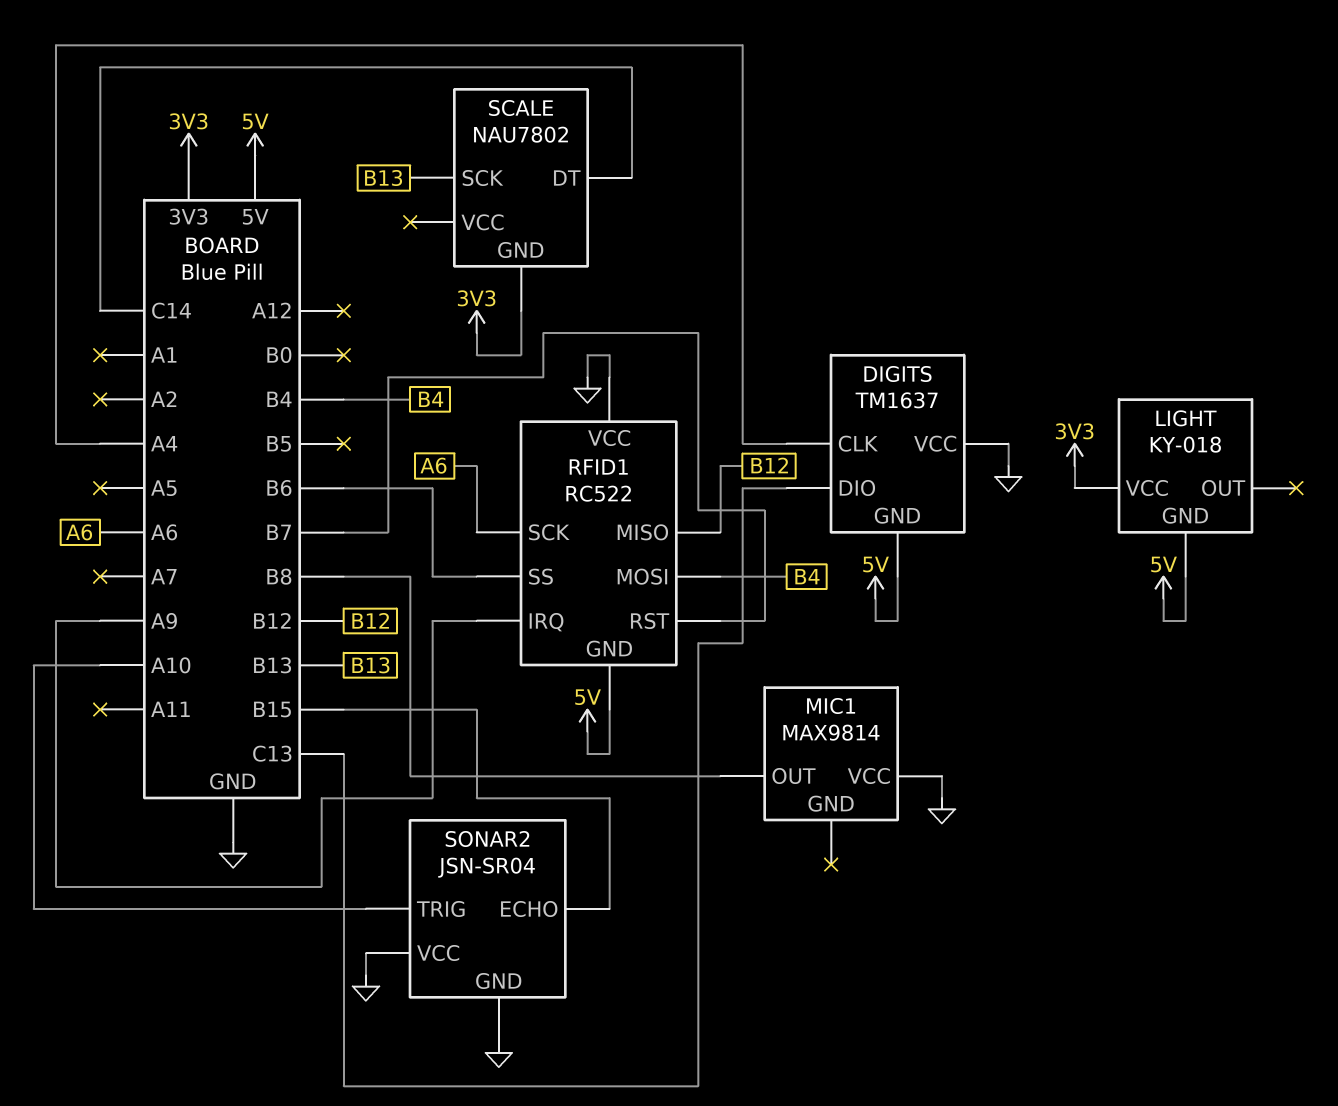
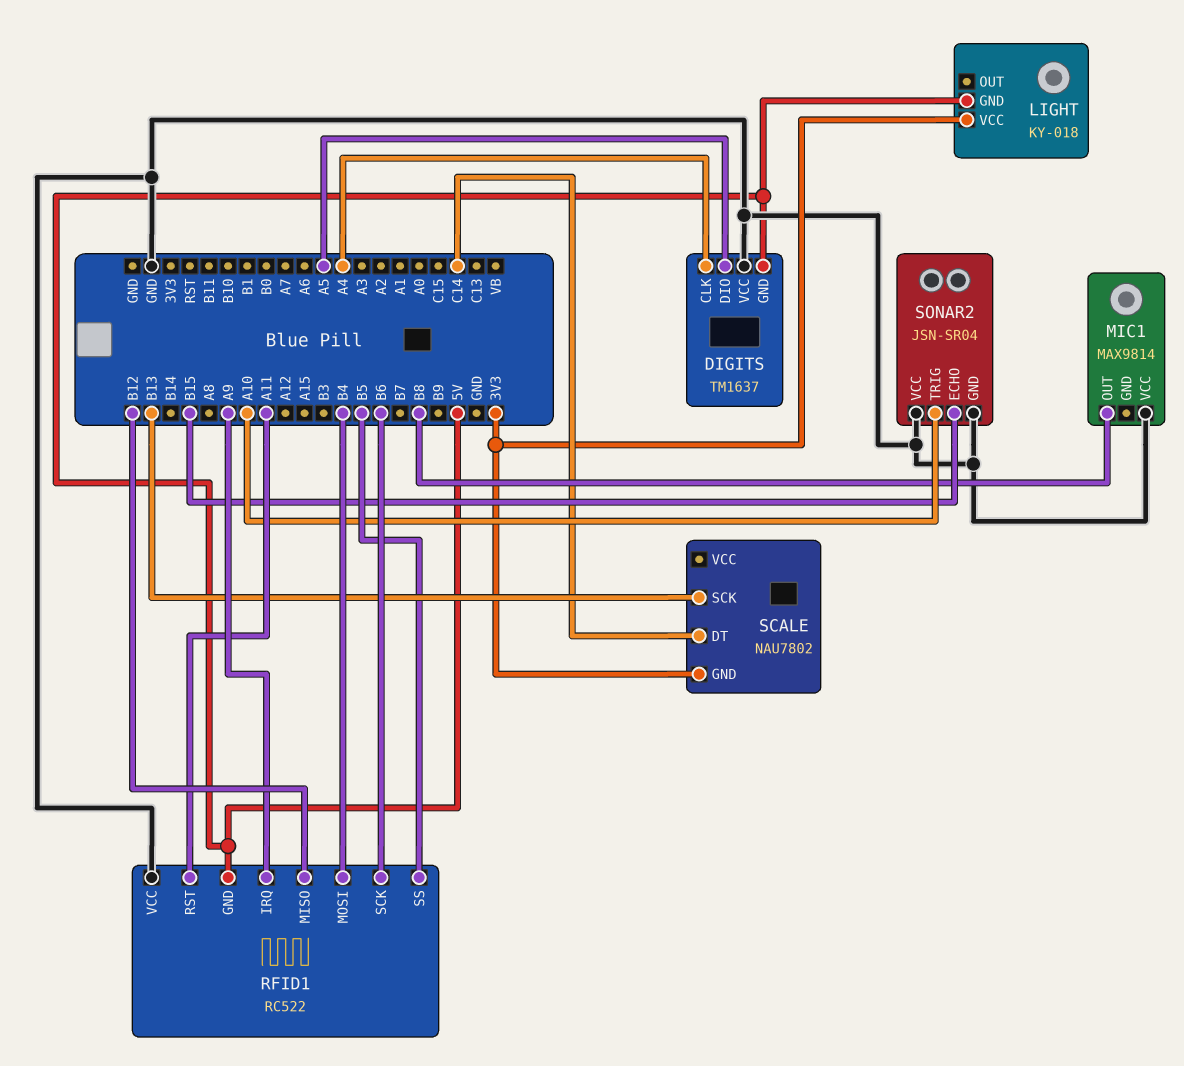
DIGITS pin DIO: C13 -> A5
RFID1 pin RST: B7 -> A11
RFID1 pin SCK: A6 -> B6
RFID1 pin SS: B6 -> B5

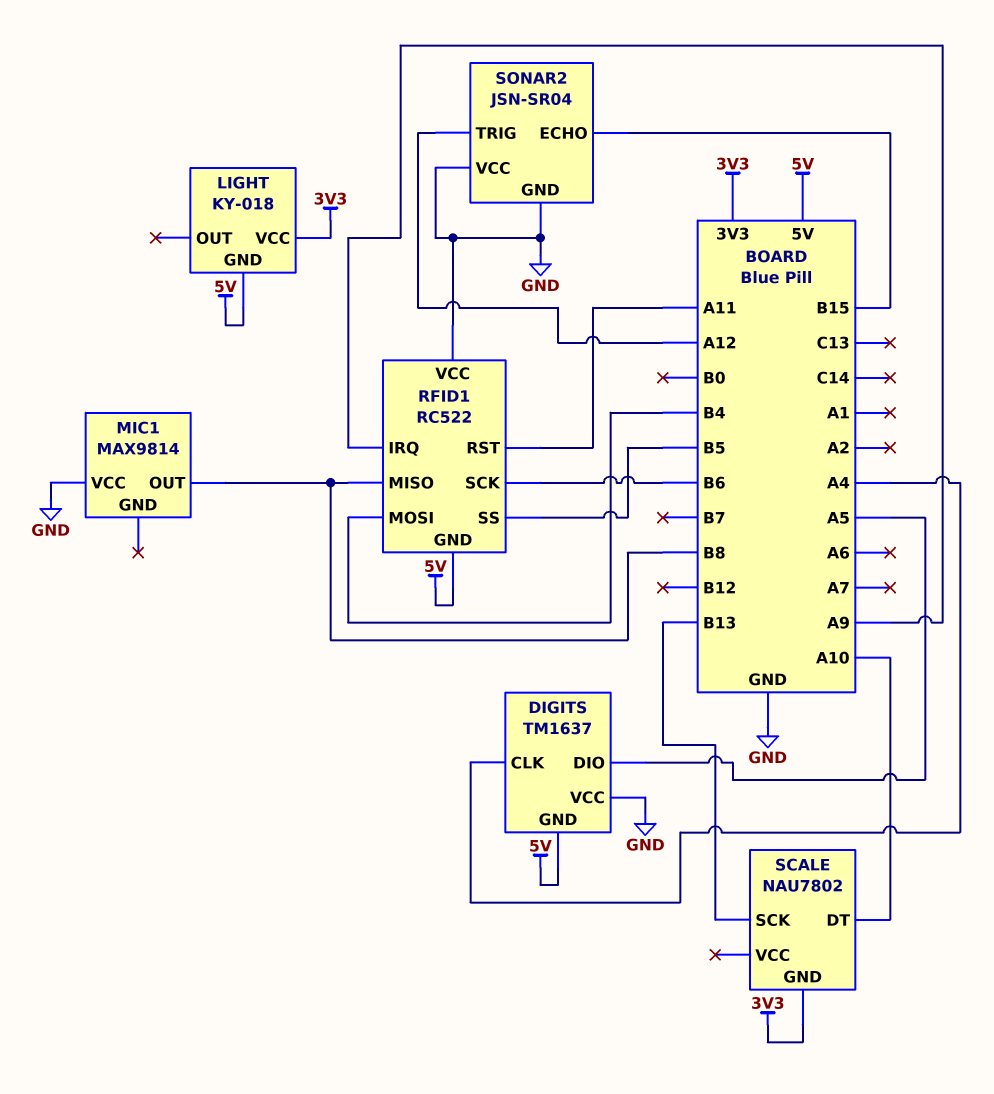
RFID1 pin MISO: B12 -> B8
SCALE pin DT: C14 -> A10
SONAR2 pin TRIG: A10 -> A12

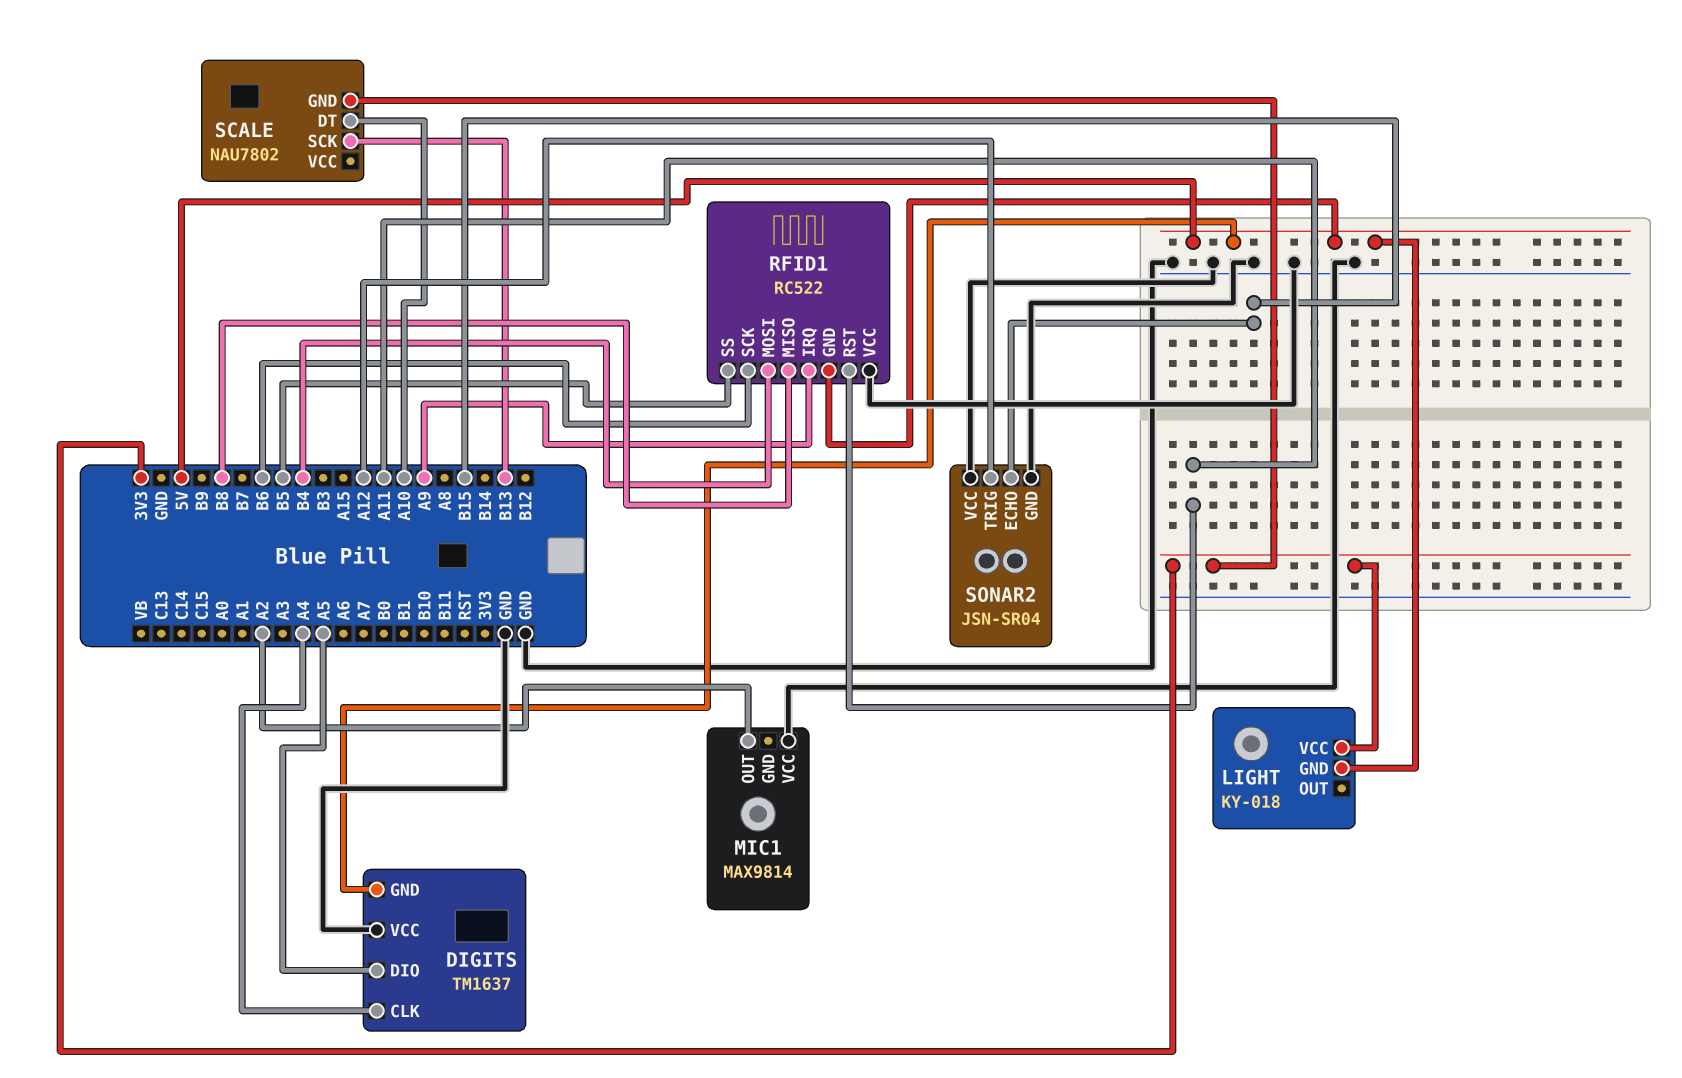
MIC1 pin OUT: B8 -> A2

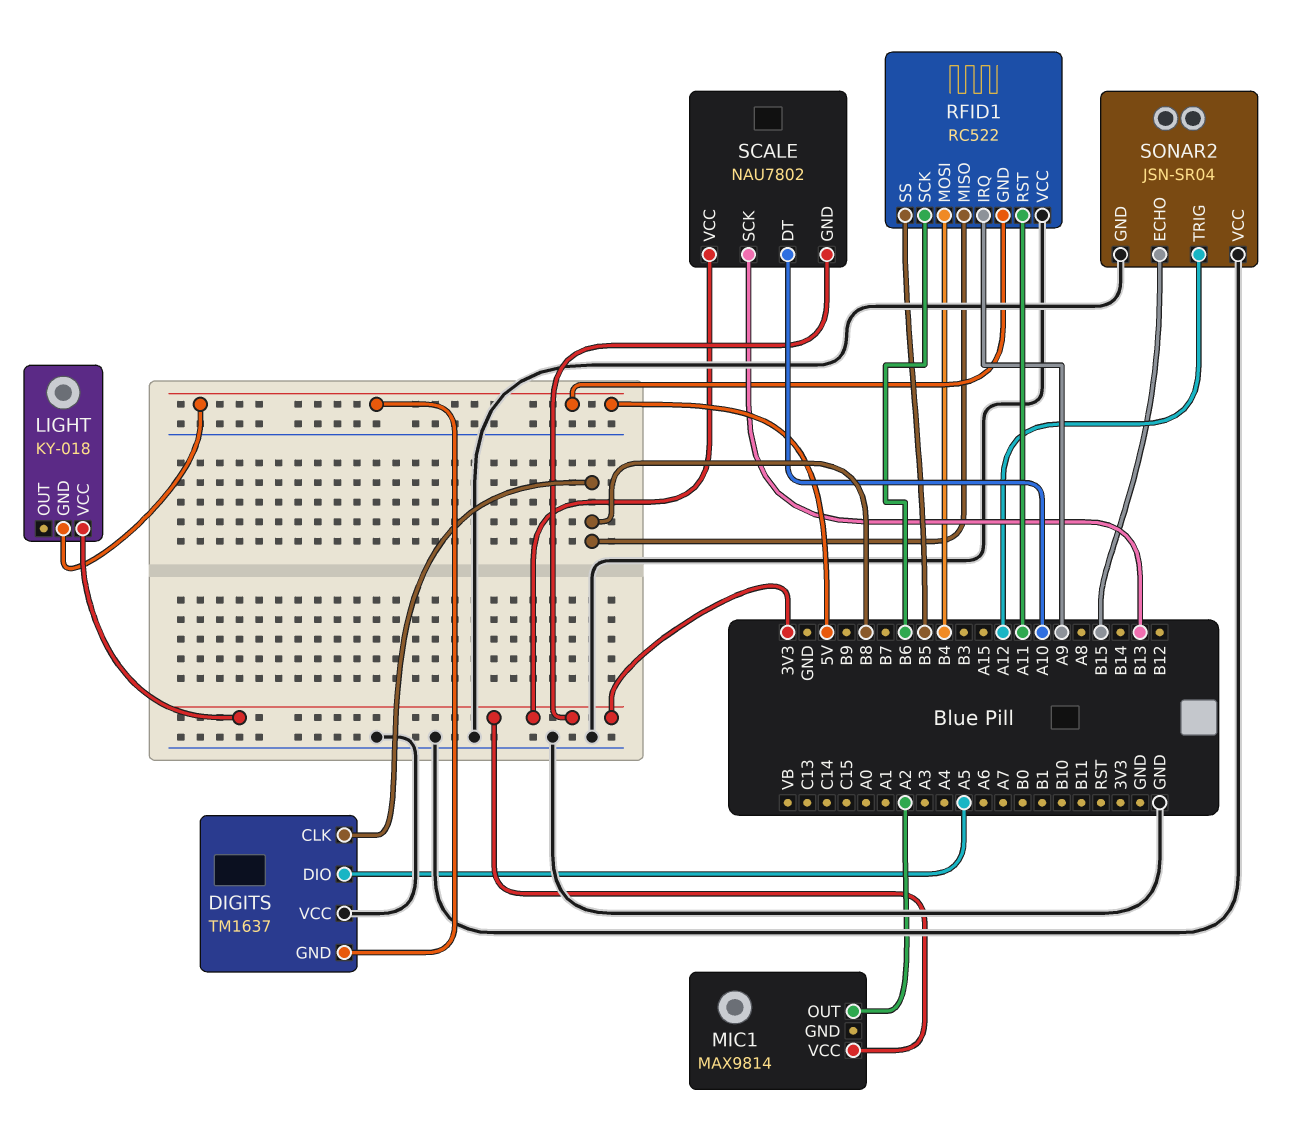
DIGITS pin CLK: A4 -> B8
MIC1 pin VCC: GND -> 3V3
SCALE pin VCC: none -> 3V3

